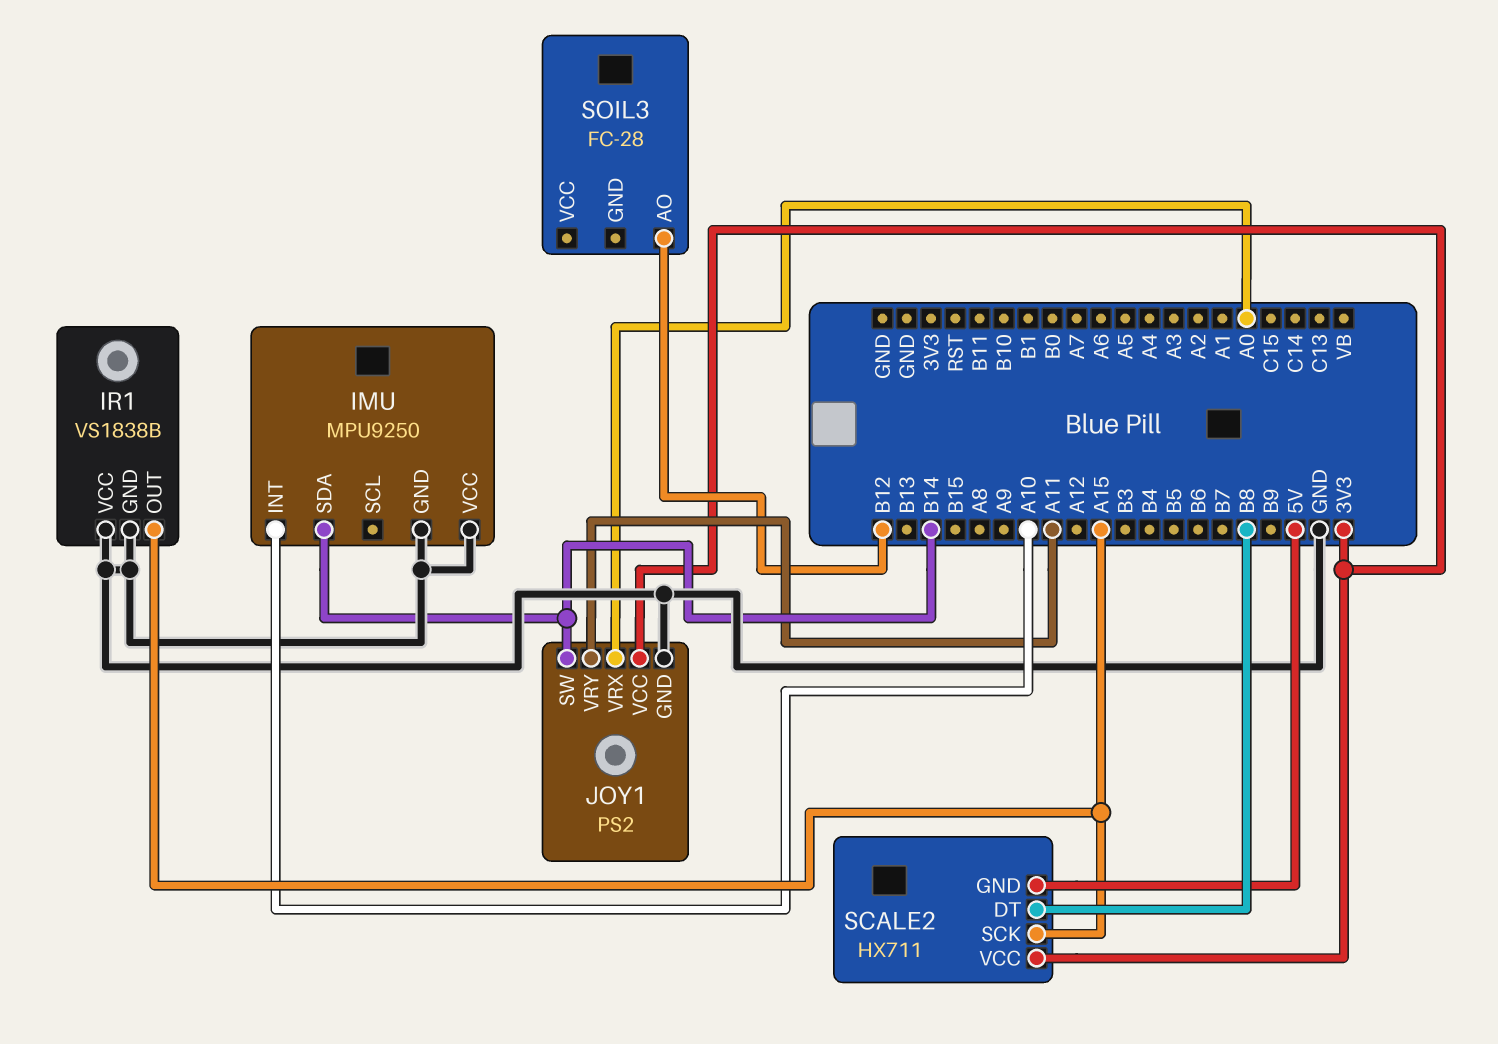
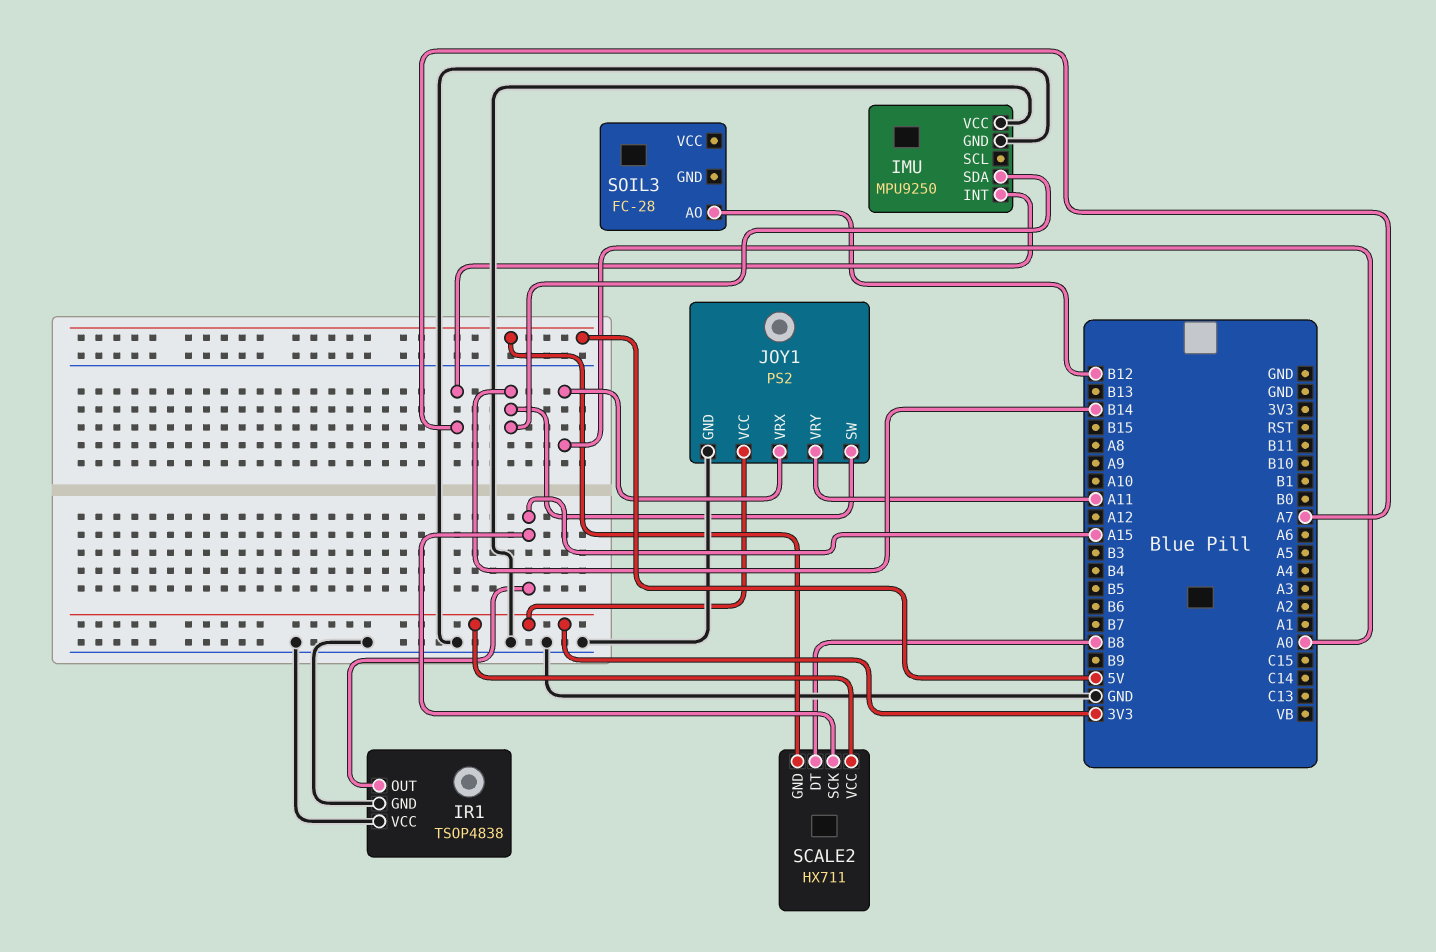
IMU pin INT: A10 -> A7
IR1: VS1838B -> TSOP4838

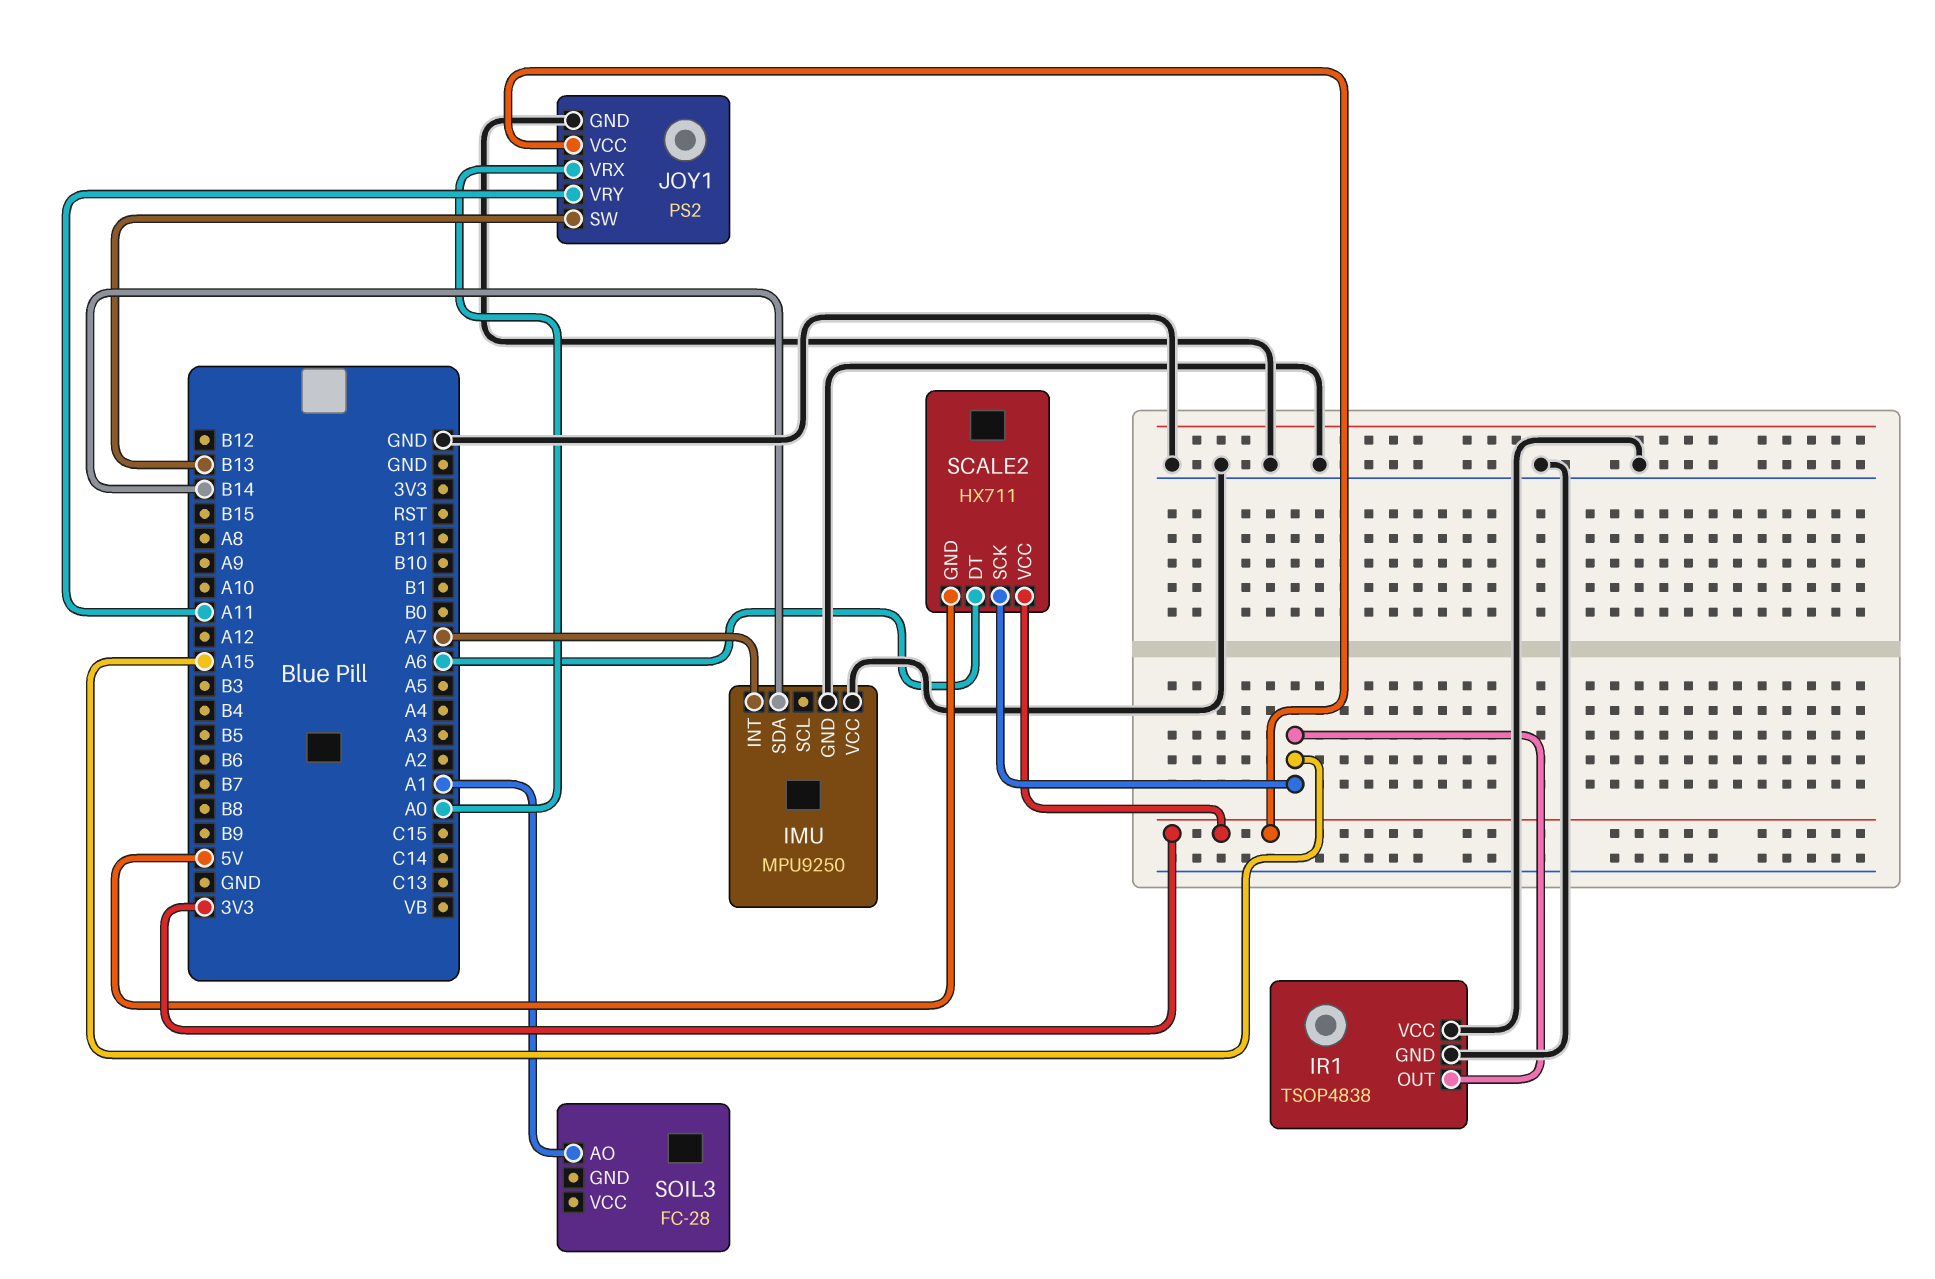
JOY1 pin SW: B14 -> B13
SCALE2 pin DT: B8 -> A6
SOIL3 pin AO: B12 -> A1

